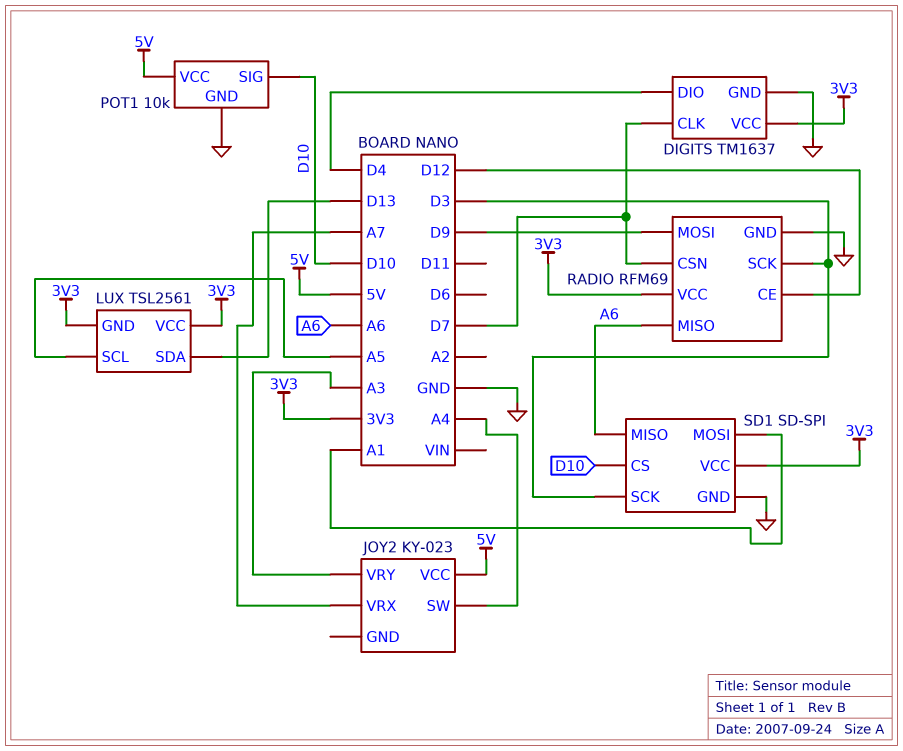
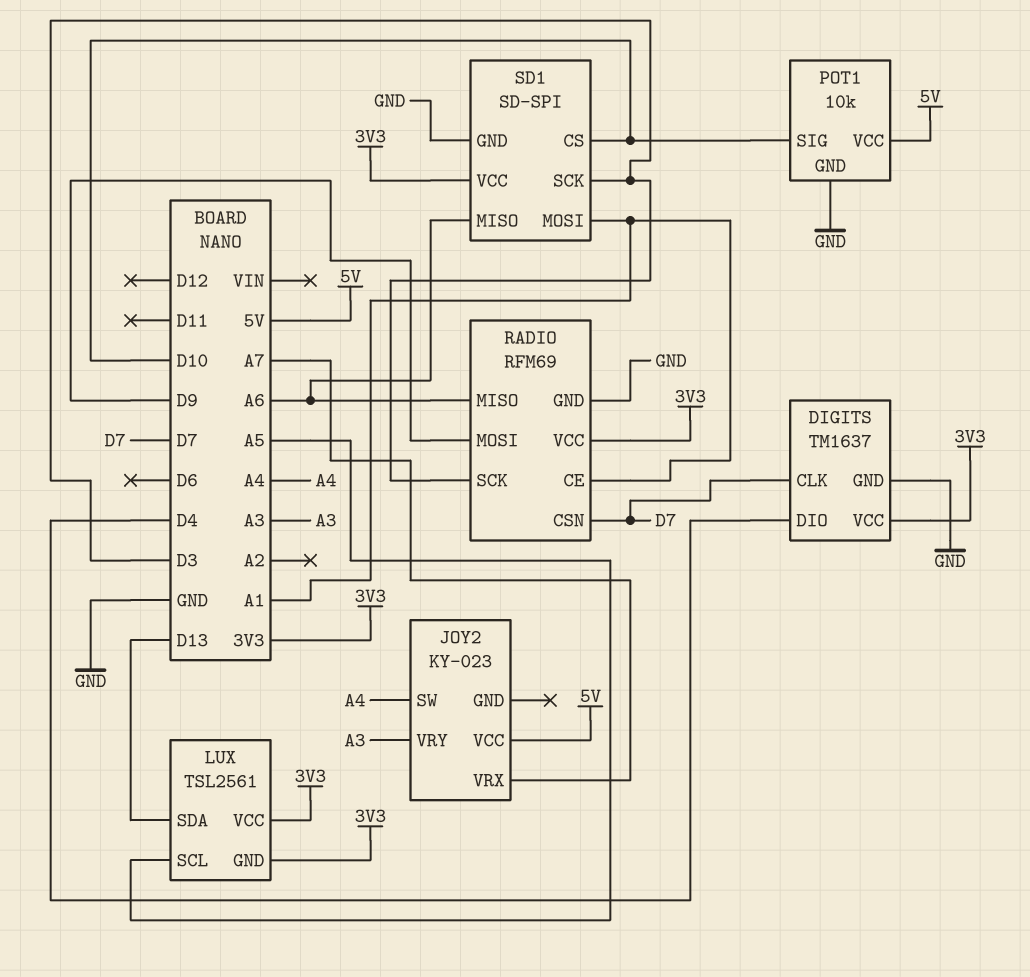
RADIO pin CE: D12 -> A1

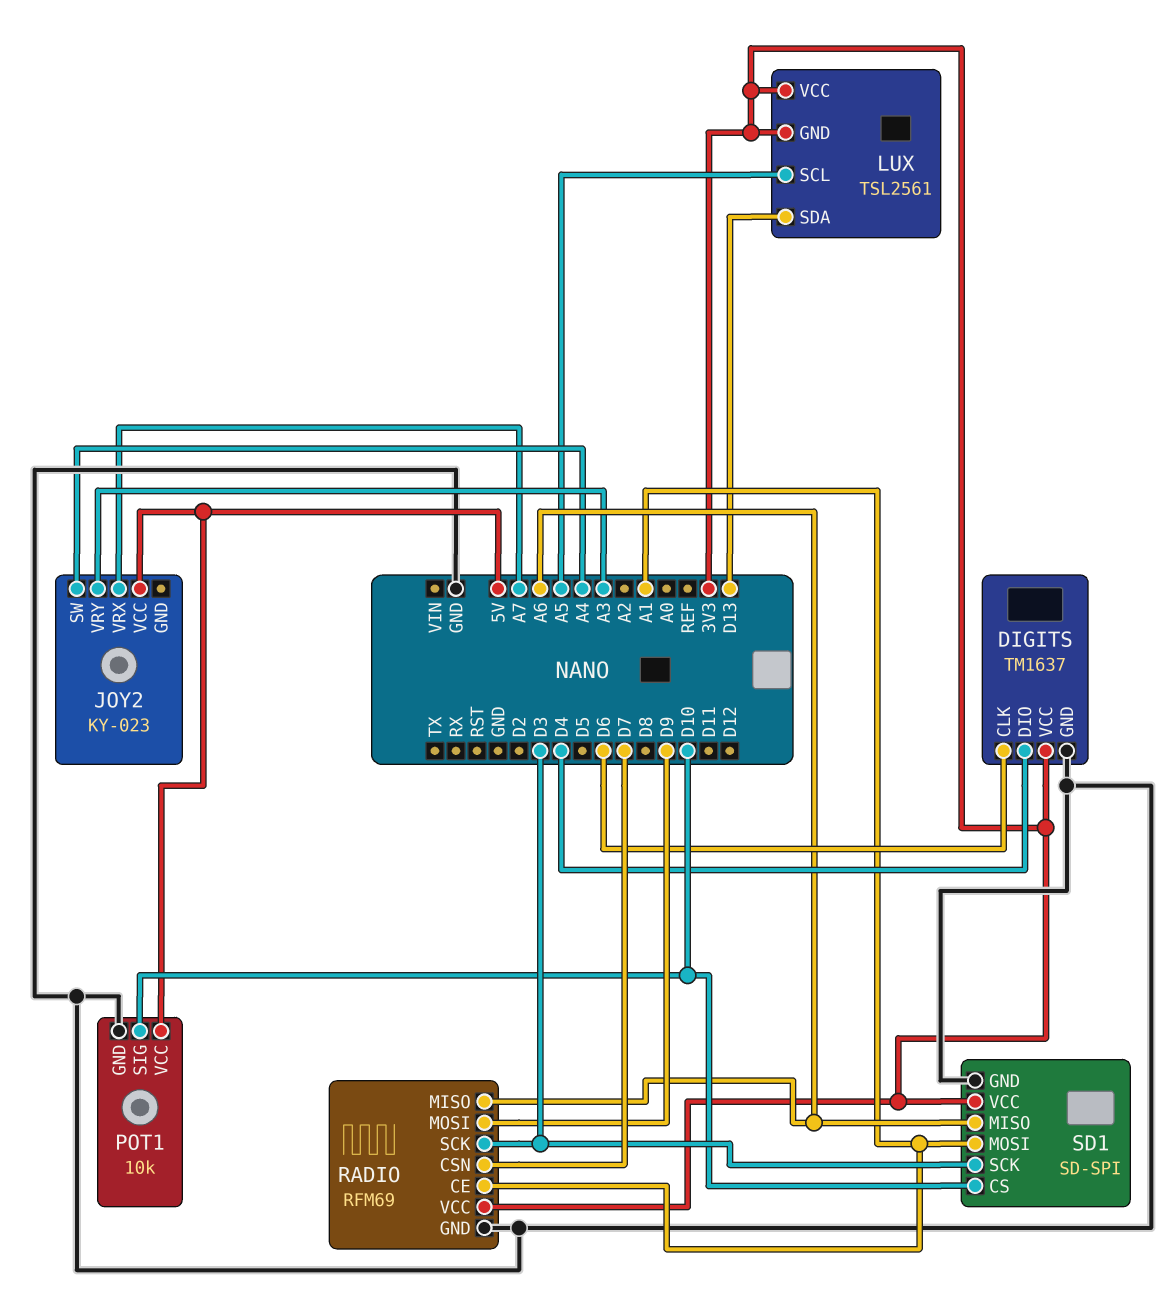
DIGITS pin CLK: D7 -> D6

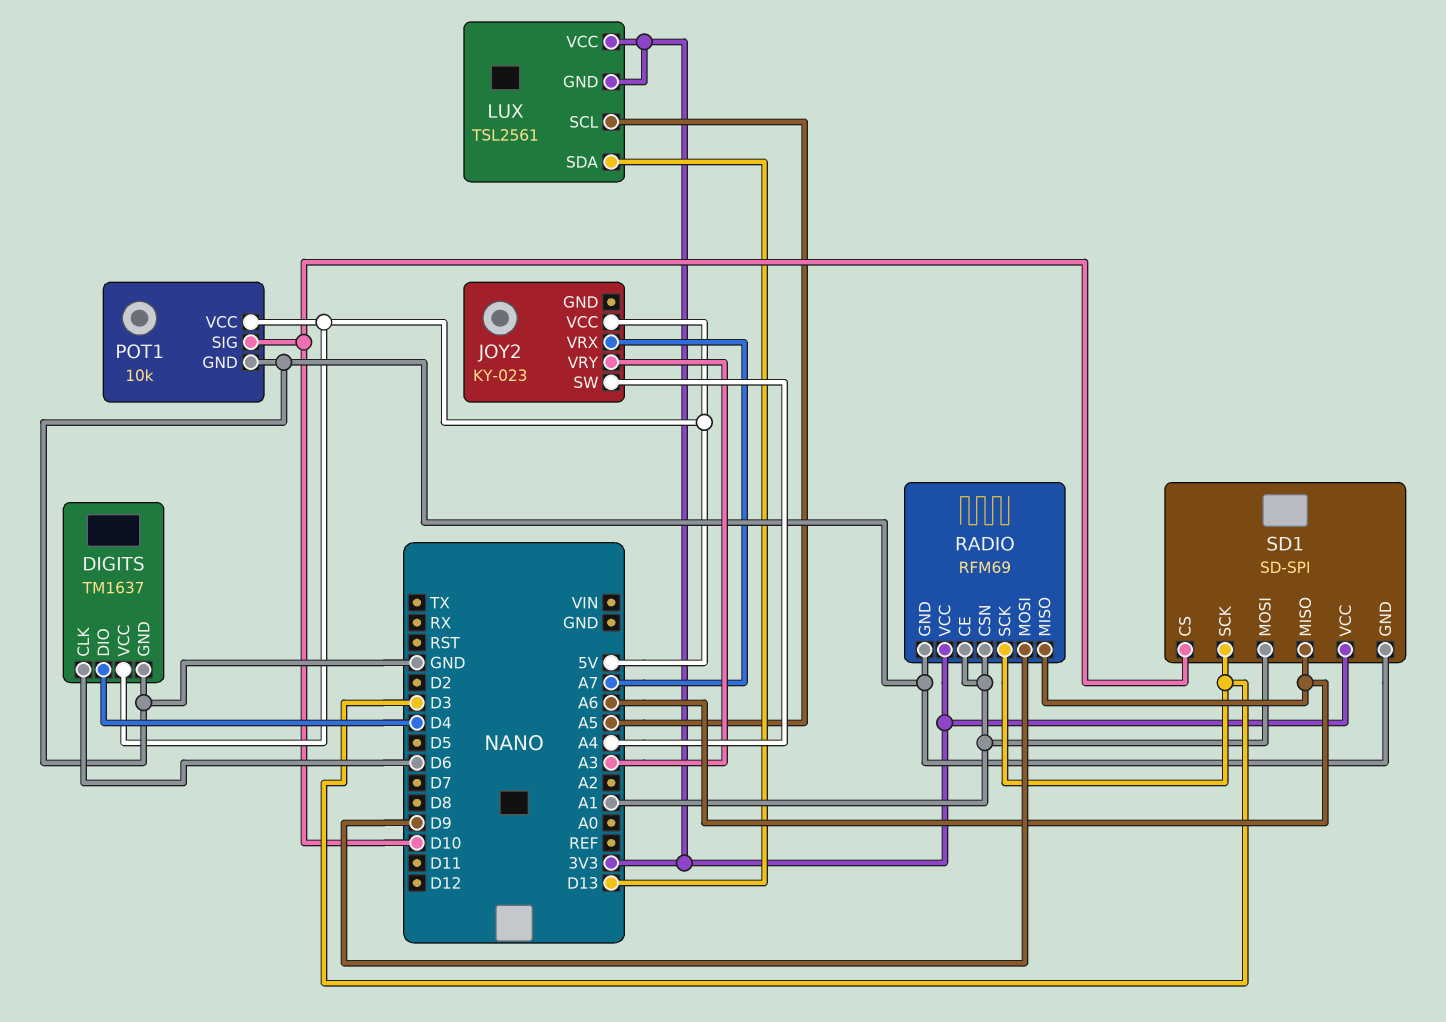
DIGITS pin VCC: 3V3 -> 5V
RADIO pin CSN: D7 -> A1

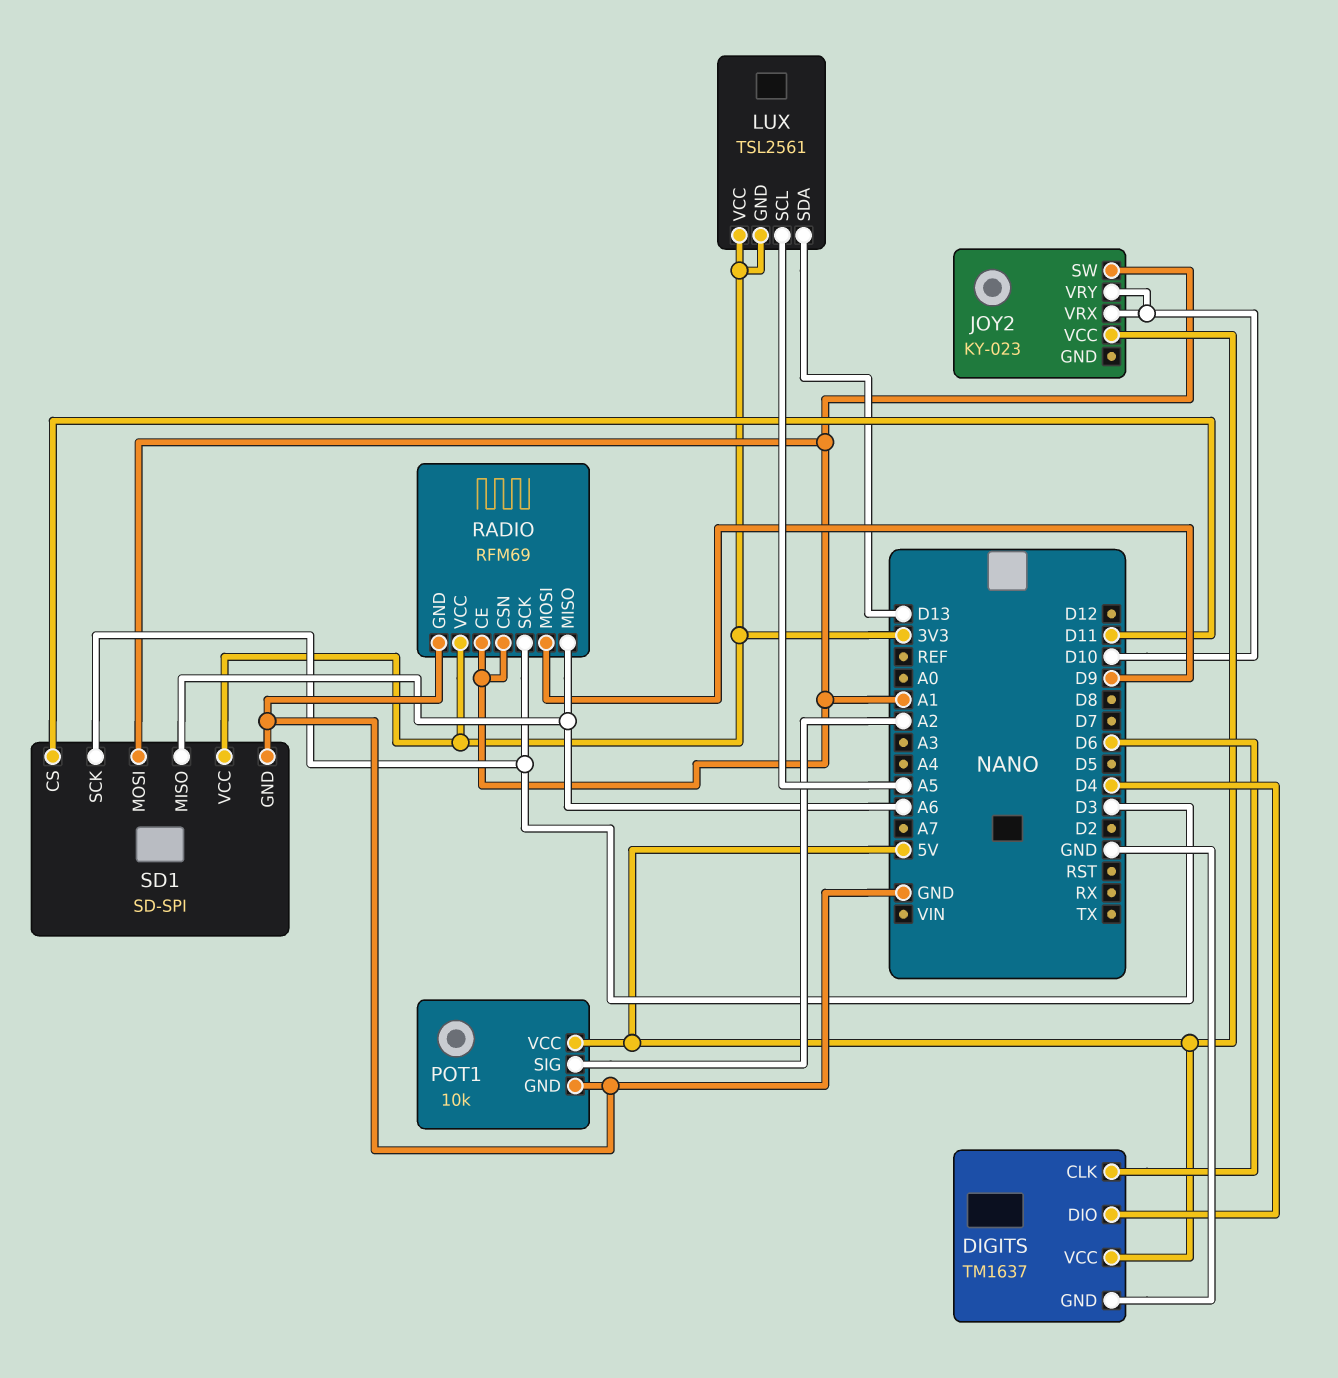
JOY2 pin SW: A4 -> A1
JOY2 pin VRX: A7 -> D10
JOY2 pin VRY: A3 -> D10
POT1 pin SIG: D10 -> A2
SD1 pin CS: D10 -> D11

